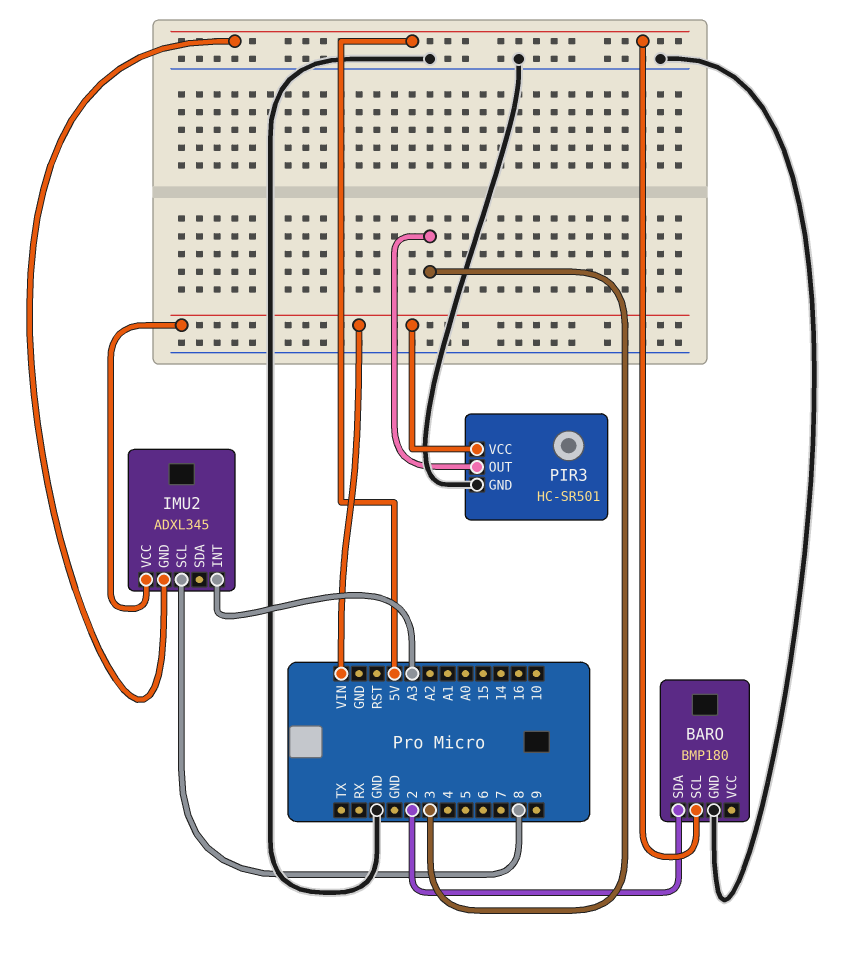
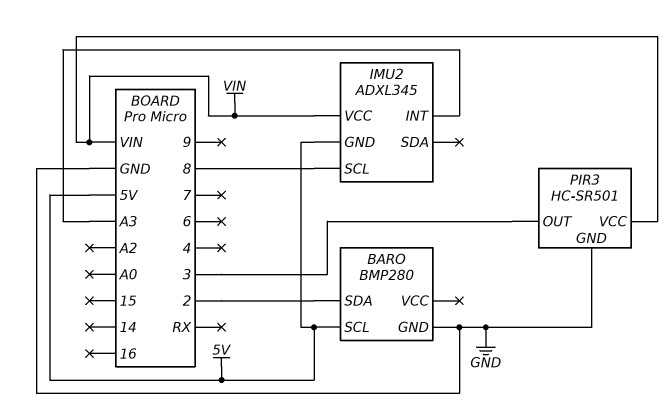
BARO: BMP180 -> BMP280

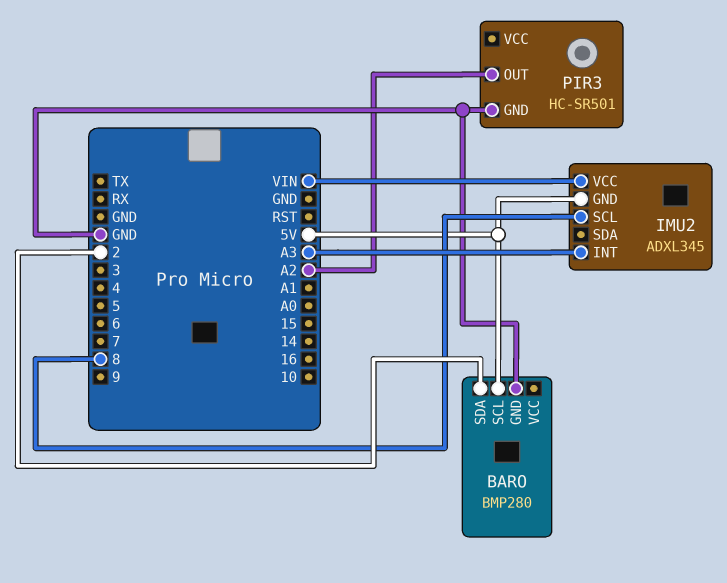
PIR3 pin OUT: 3 -> A2
PIR3 pin VCC: VIN -> none

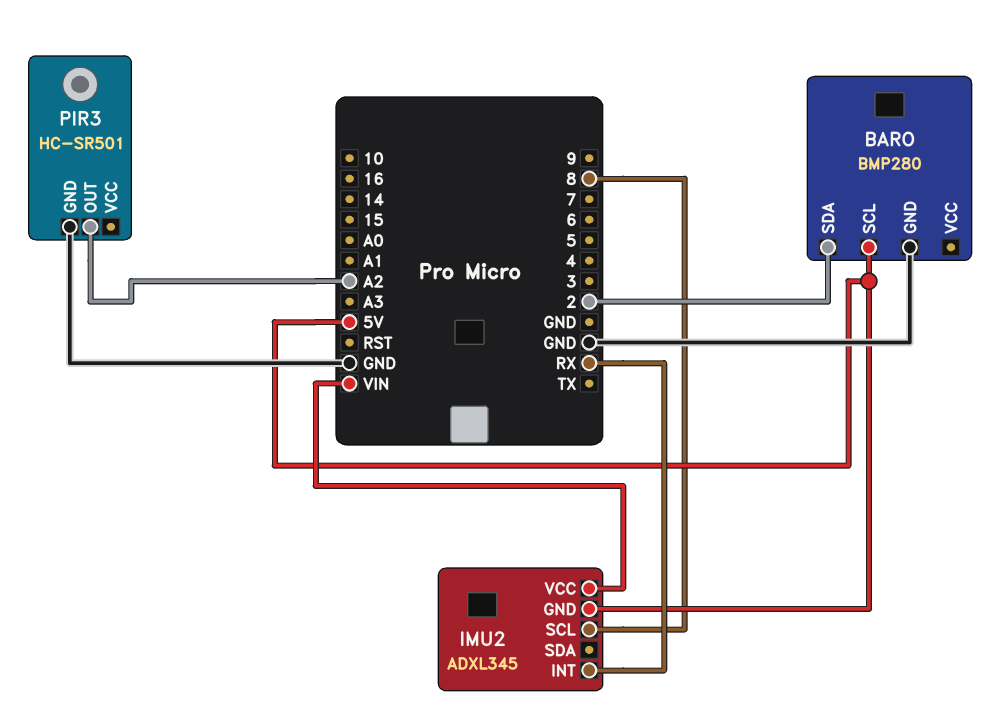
IMU2 pin INT: A3 -> RX

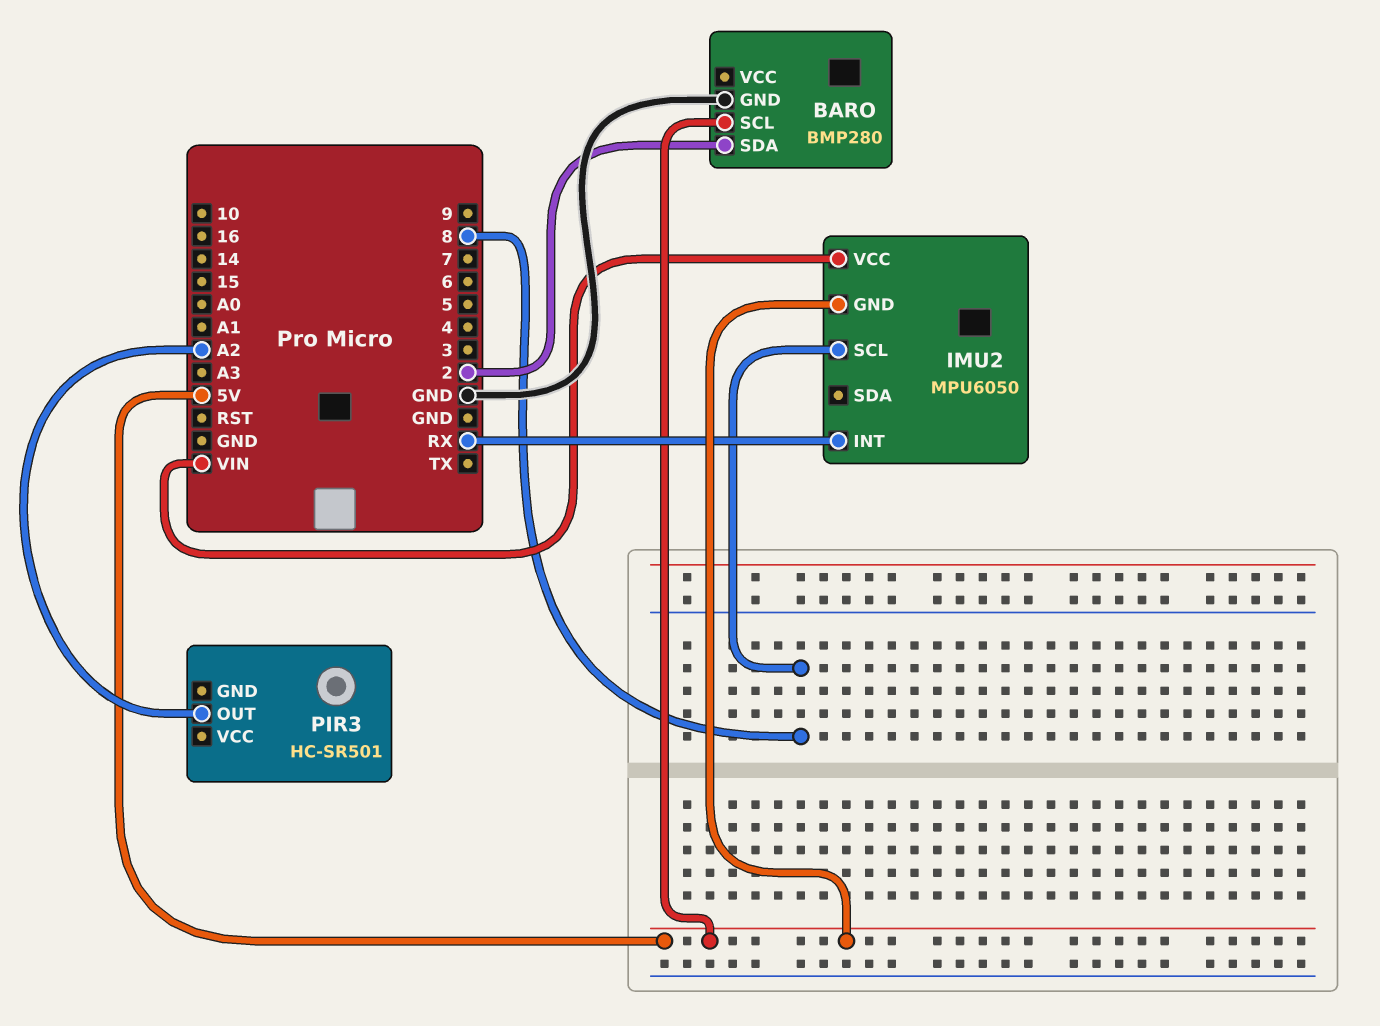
IMU2: ADXL345 -> MPU6050
PIR3 pin GND: GND -> none

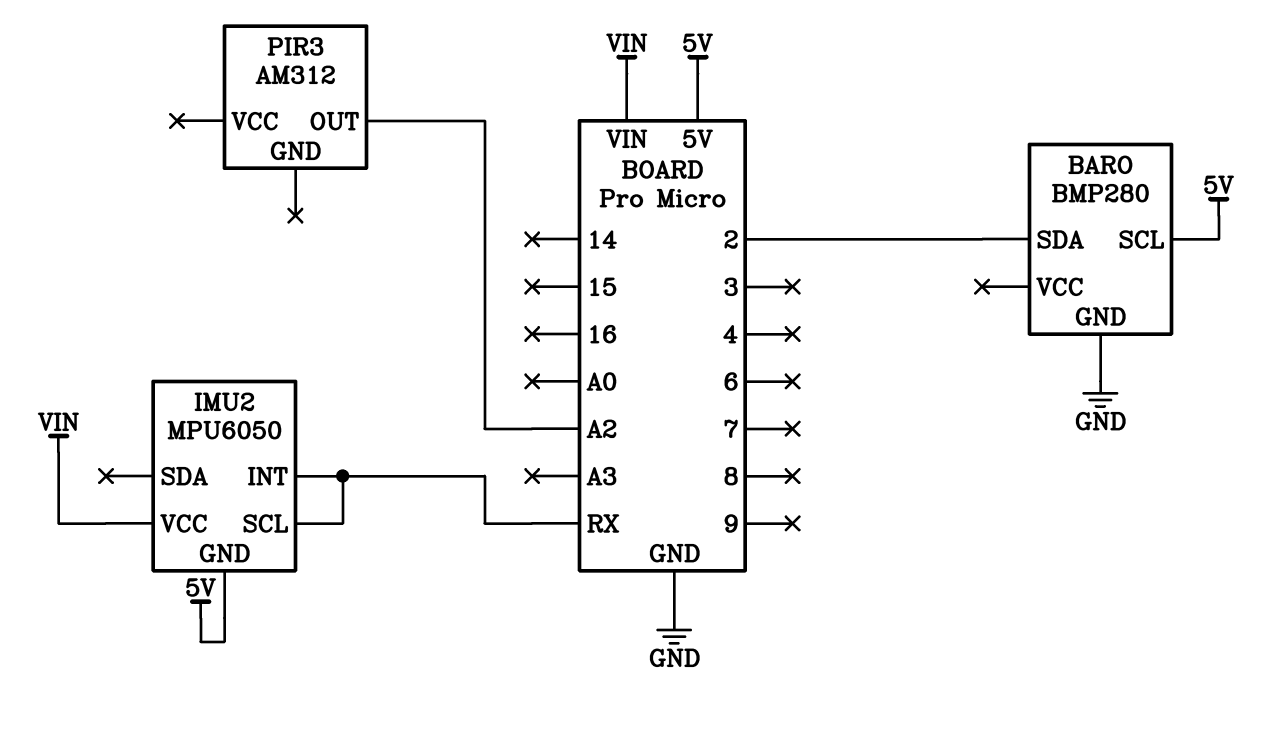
IMU2 pin SCL: 8 -> RX
PIR3: HC-SR501 -> AM312

